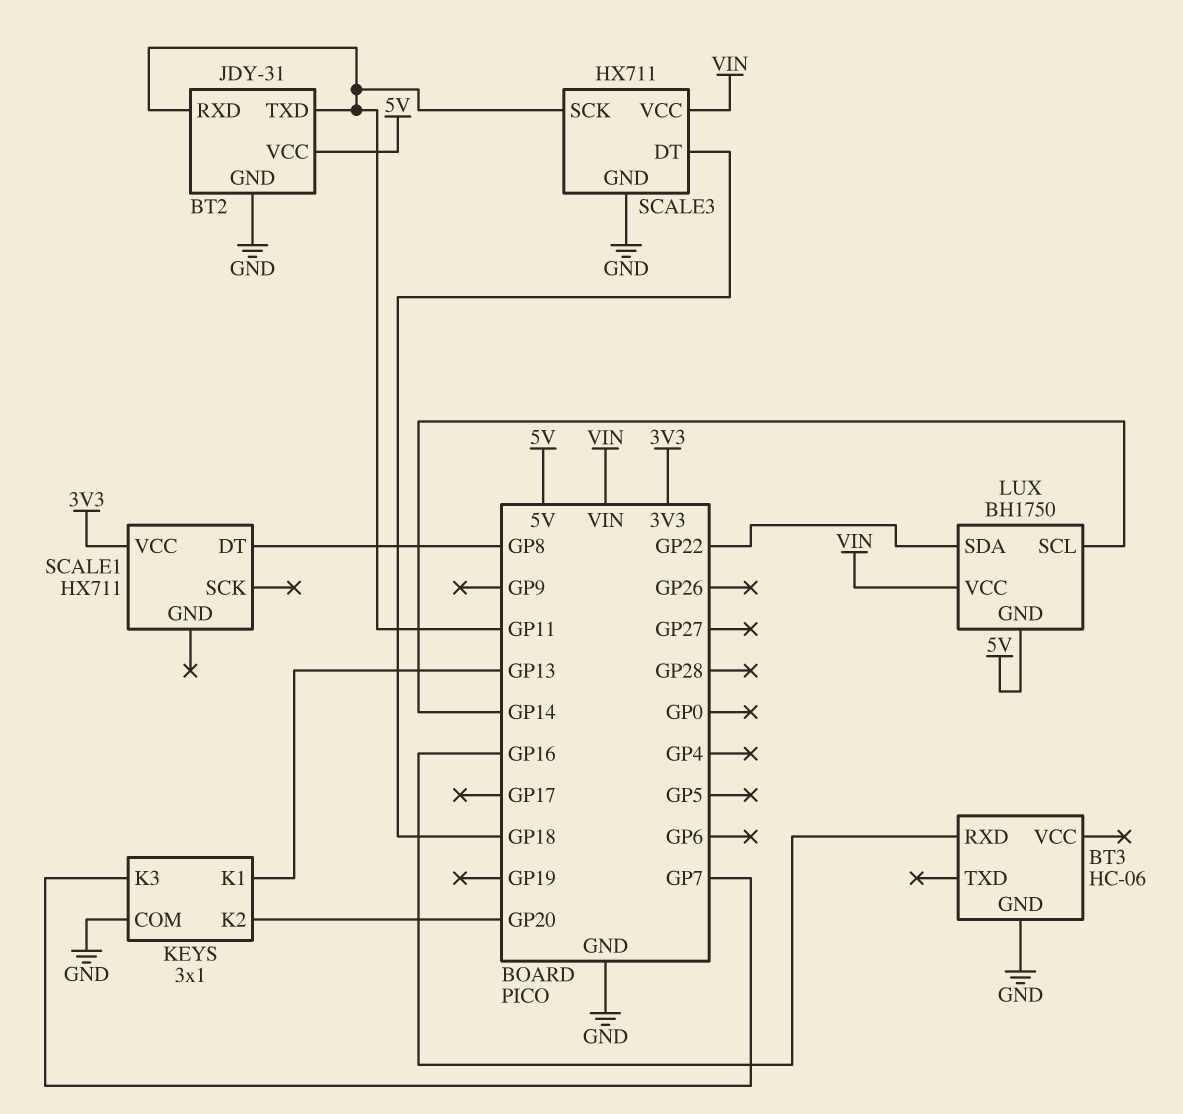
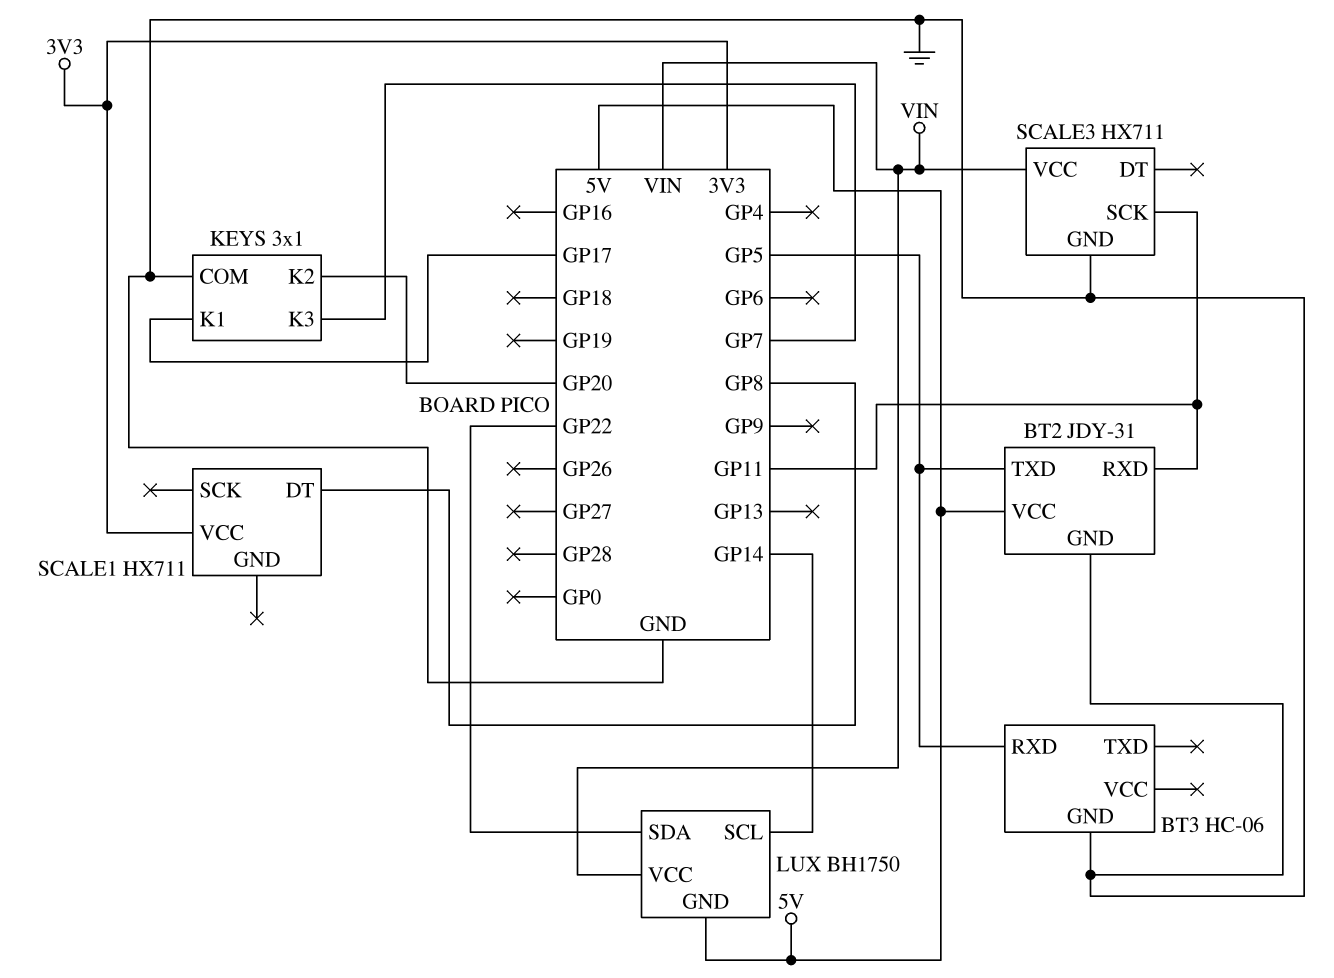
BT2 pin TXD: GP11 -> GP5
BT3 pin RXD: GP16 -> GP5
KEYS pin K1: GP13 -> GP17
SCALE3 pin DT: GP18 -> none

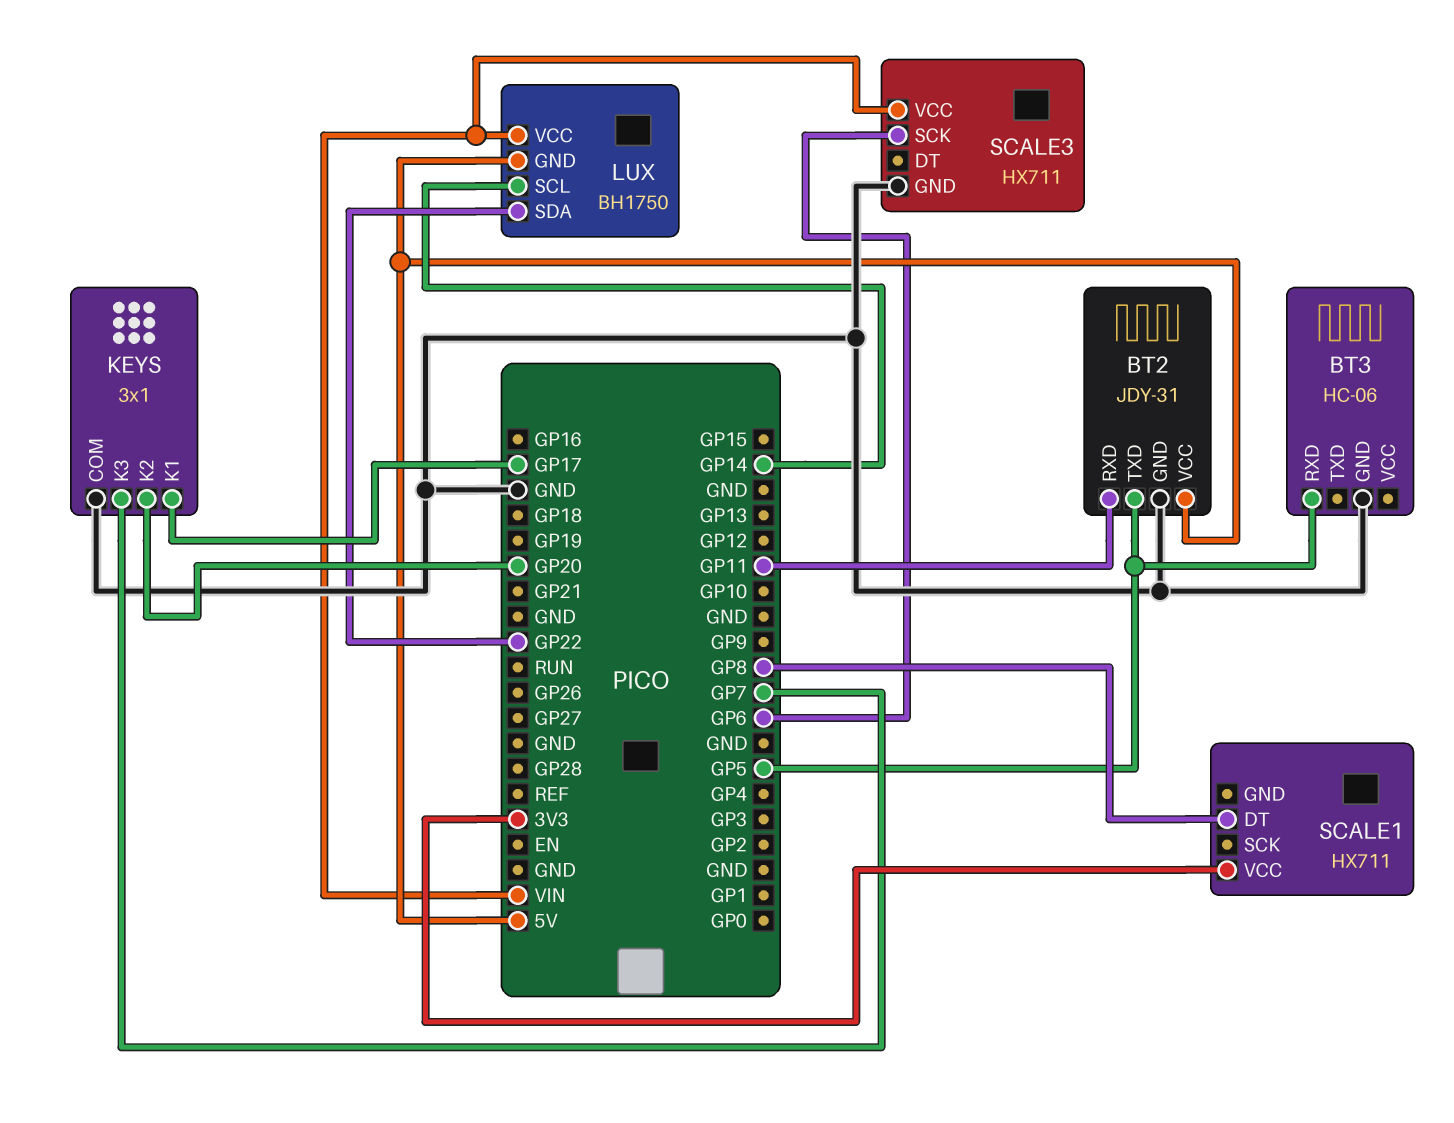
SCALE3 pin SCK: GP11 -> GP6

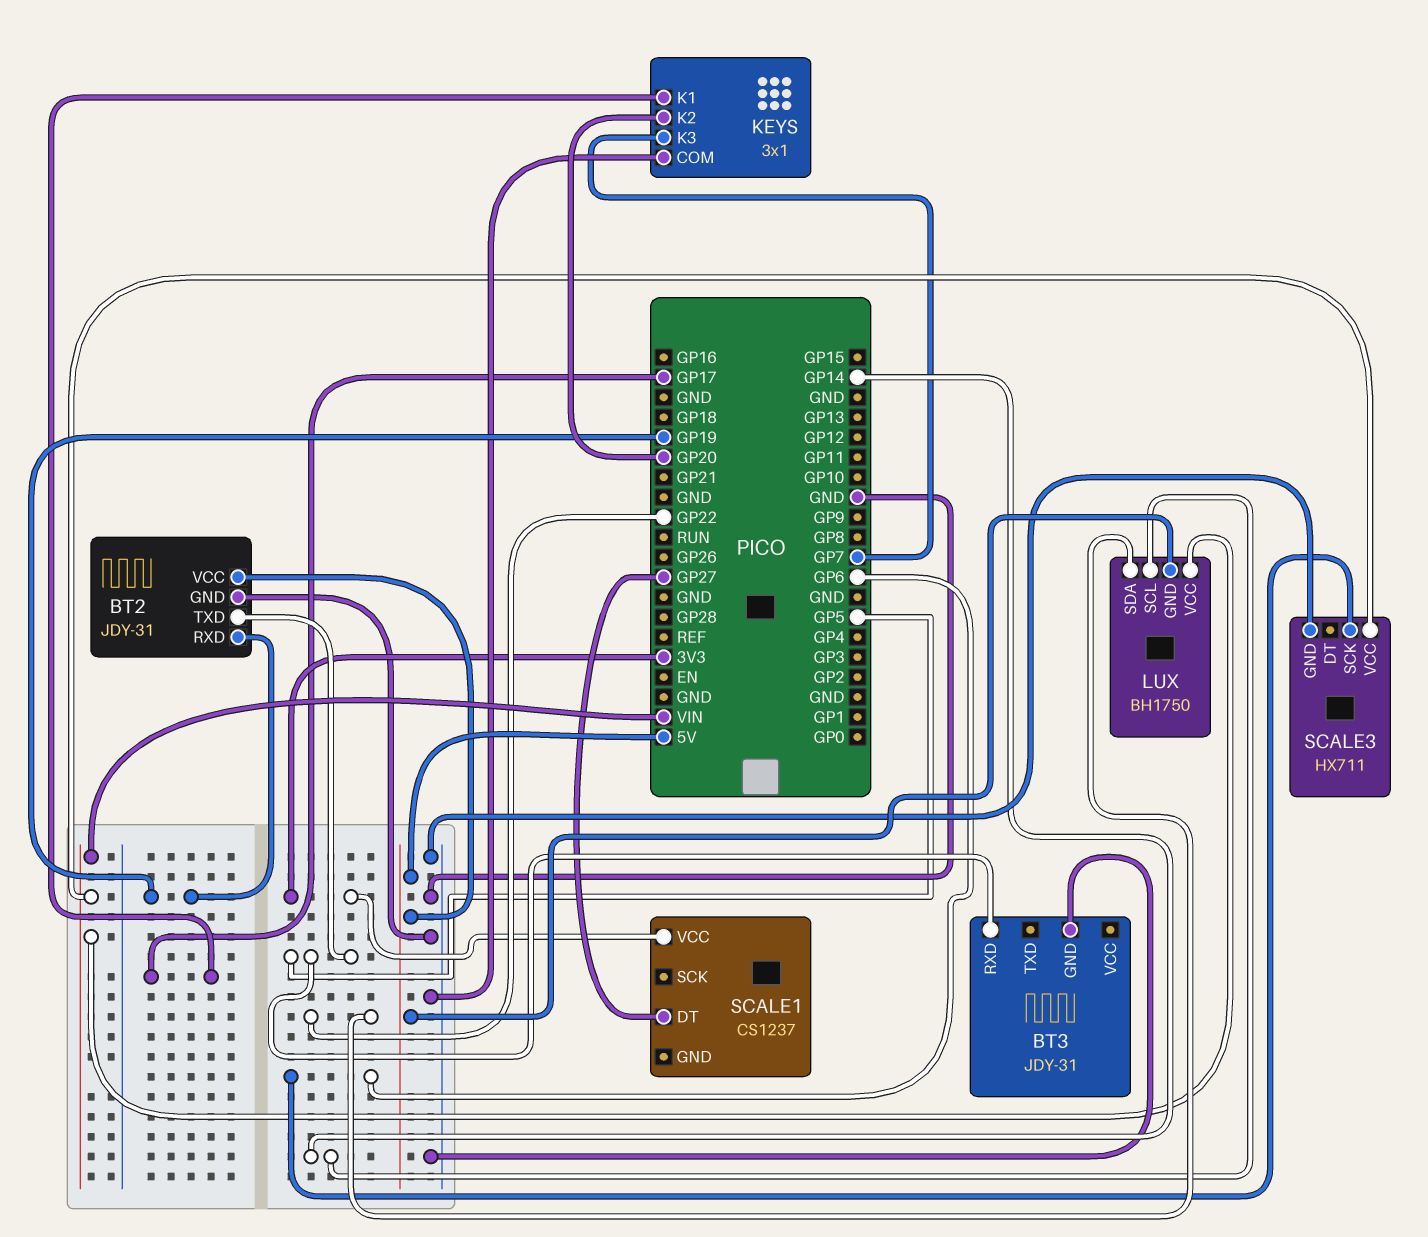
BT2 pin RXD: GP11 -> GP19
BT3: HC-06 -> JDY-31
SCALE1: HX711 -> CS1237
SCALE1 pin DT: GP8 -> GP27

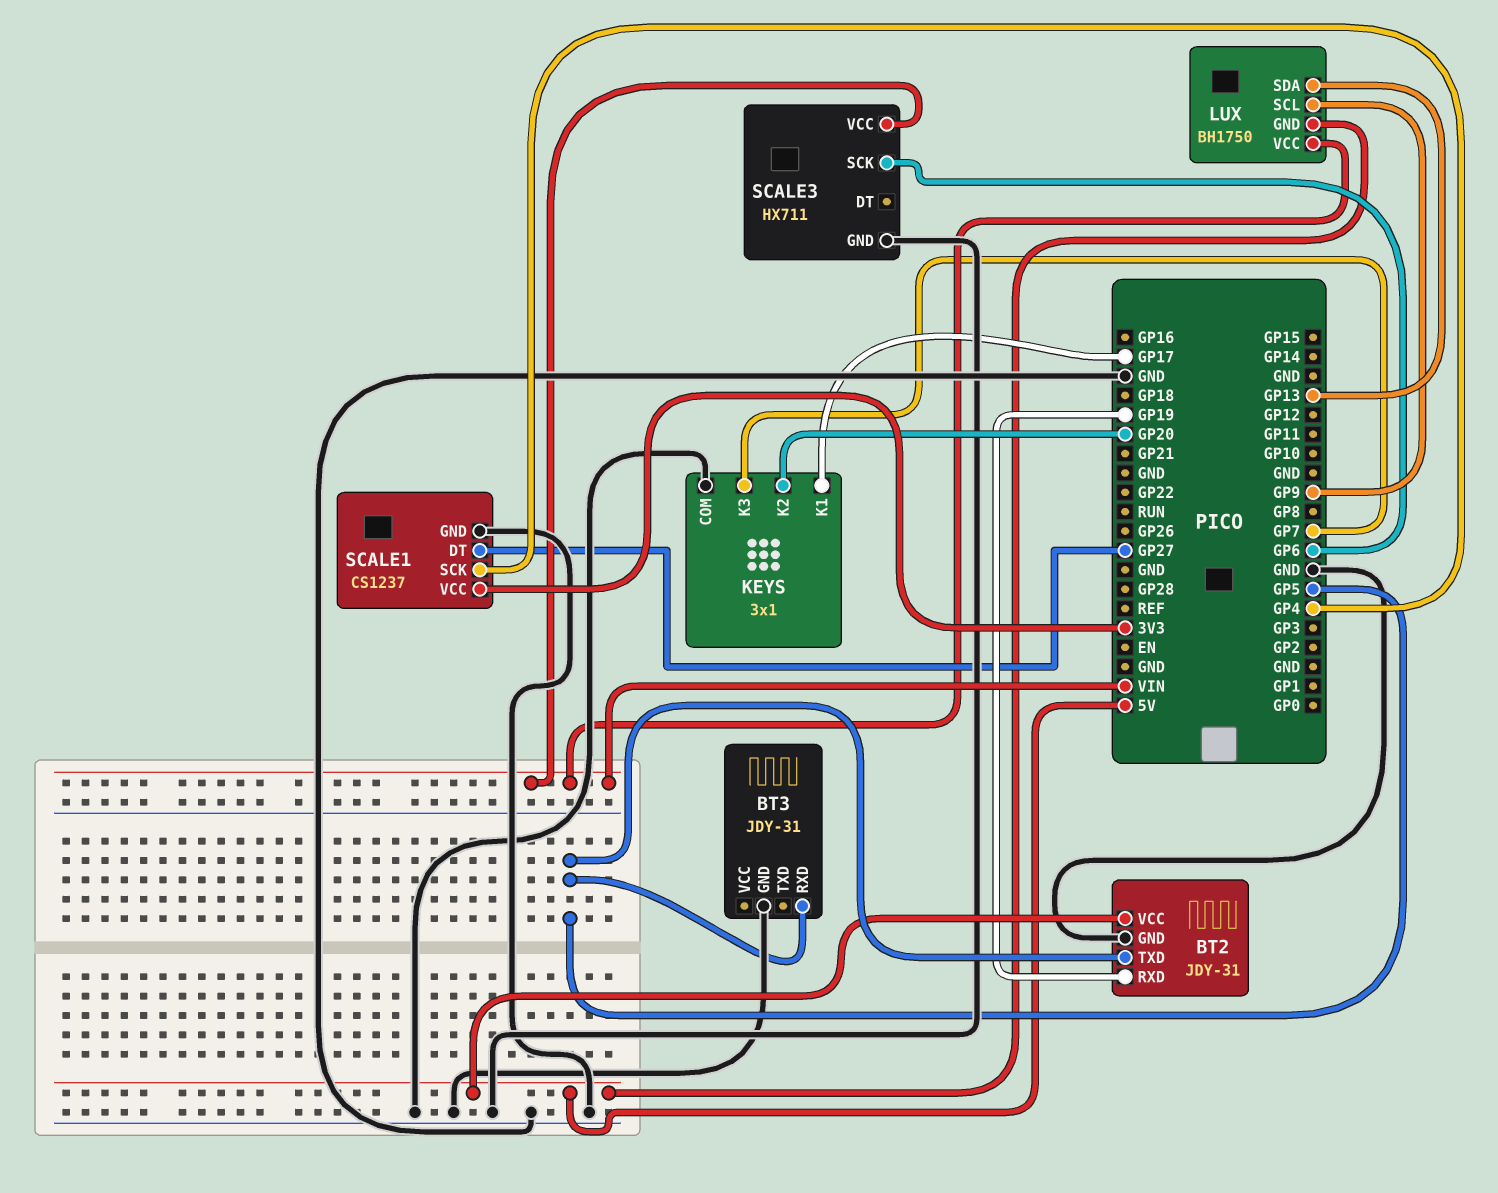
LUX pin SCL: GP14 -> GP9
LUX pin SDA: GP22 -> GP13
SCALE1 pin GND: none -> GND
SCALE1 pin SCK: none -> GP4

